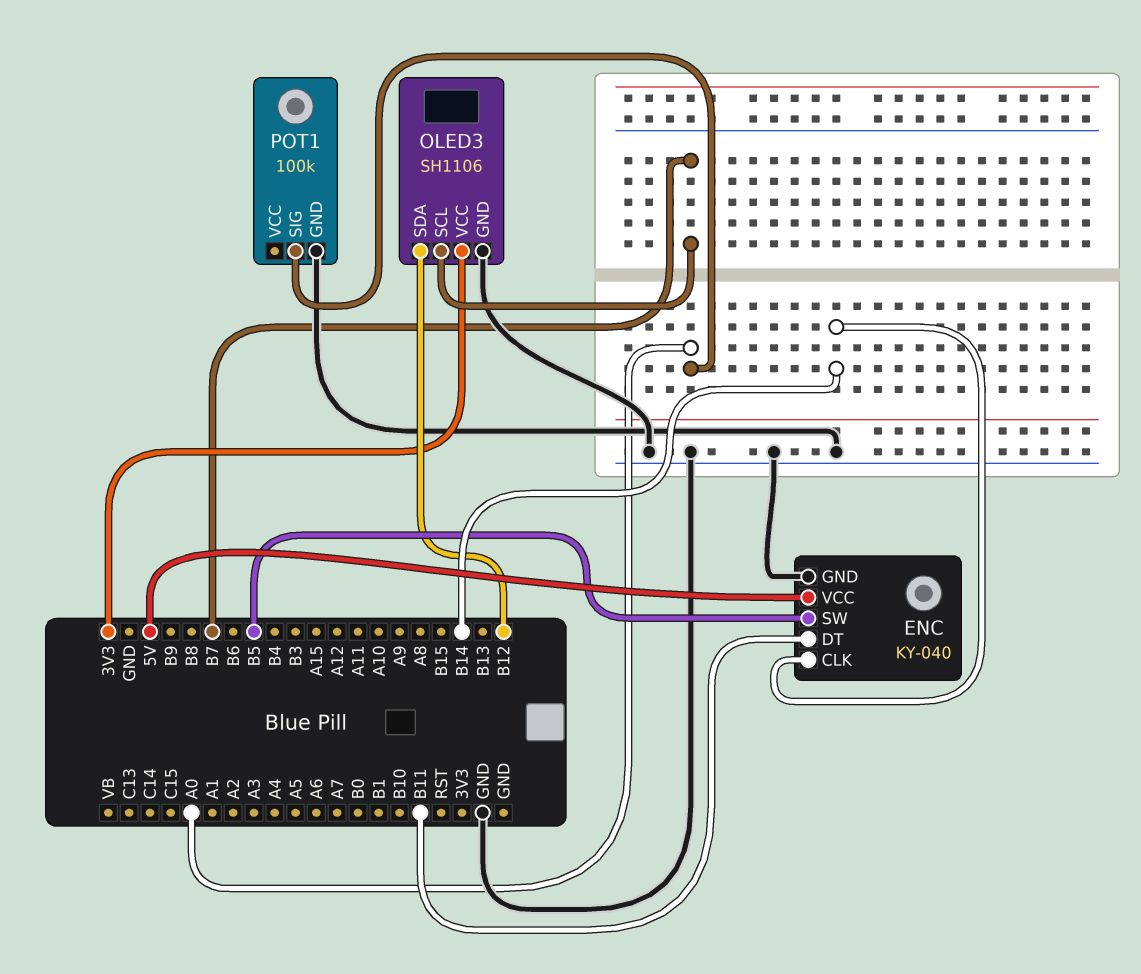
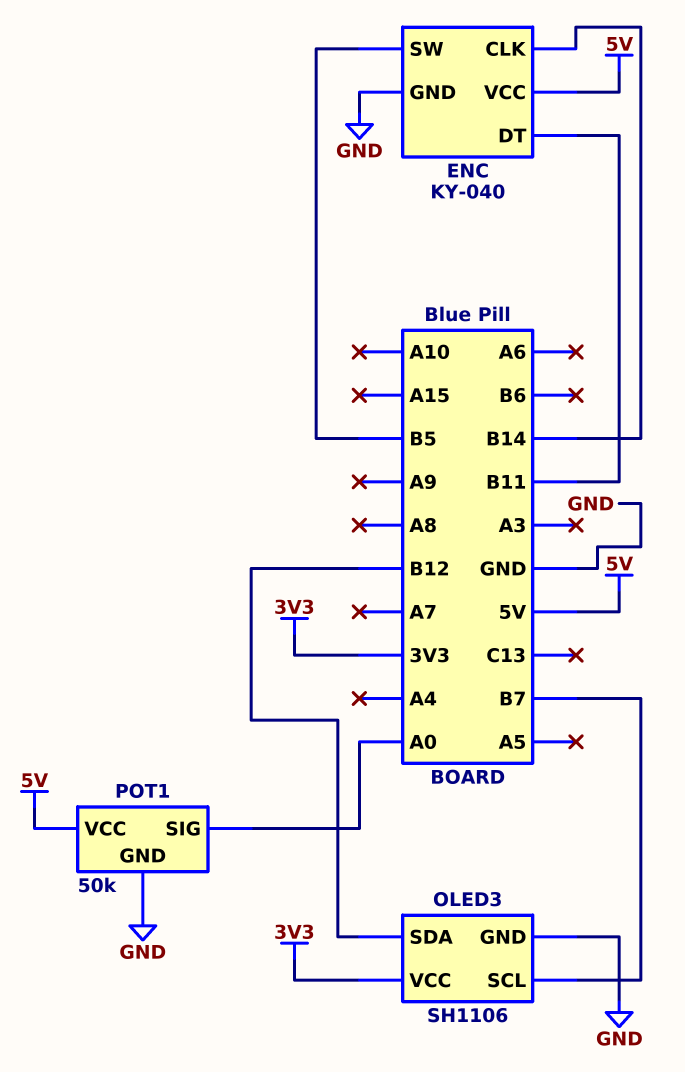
POT1: 100k -> 50k
POT1 pin VCC: none -> 5V

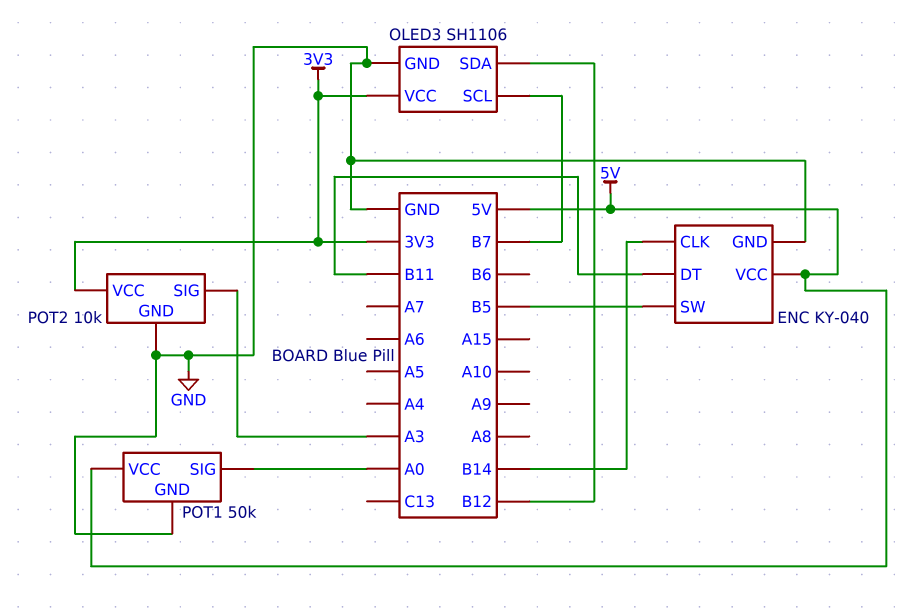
POT2: none -> 10k
POT2 pin GND: none -> GND
POT2 pin SIG: none -> A3
POT2 pin VCC: none -> 3V3

